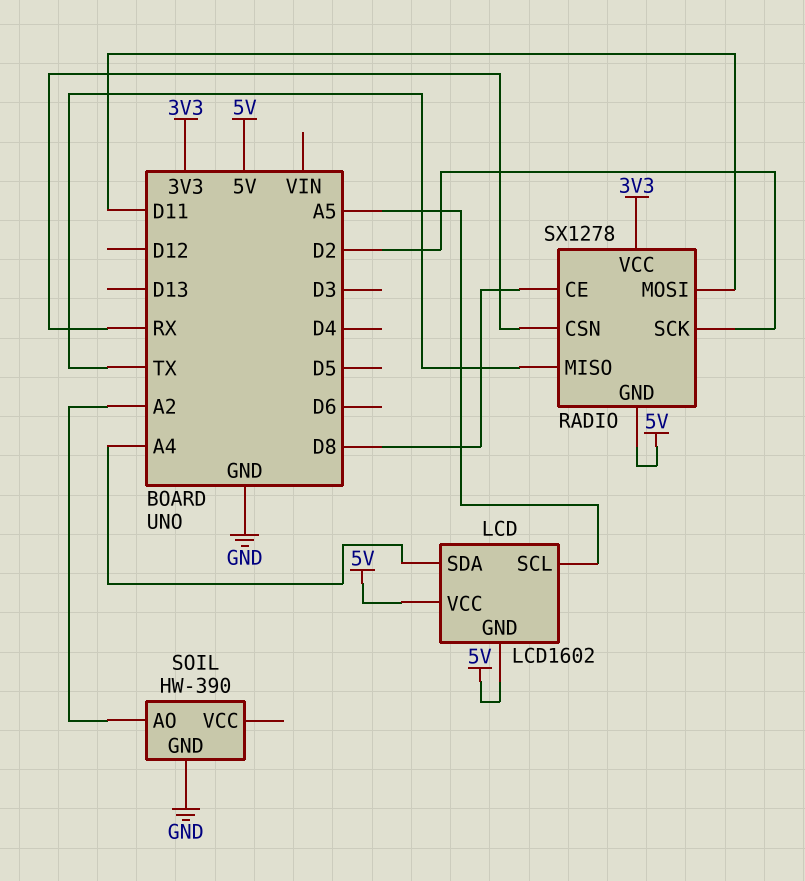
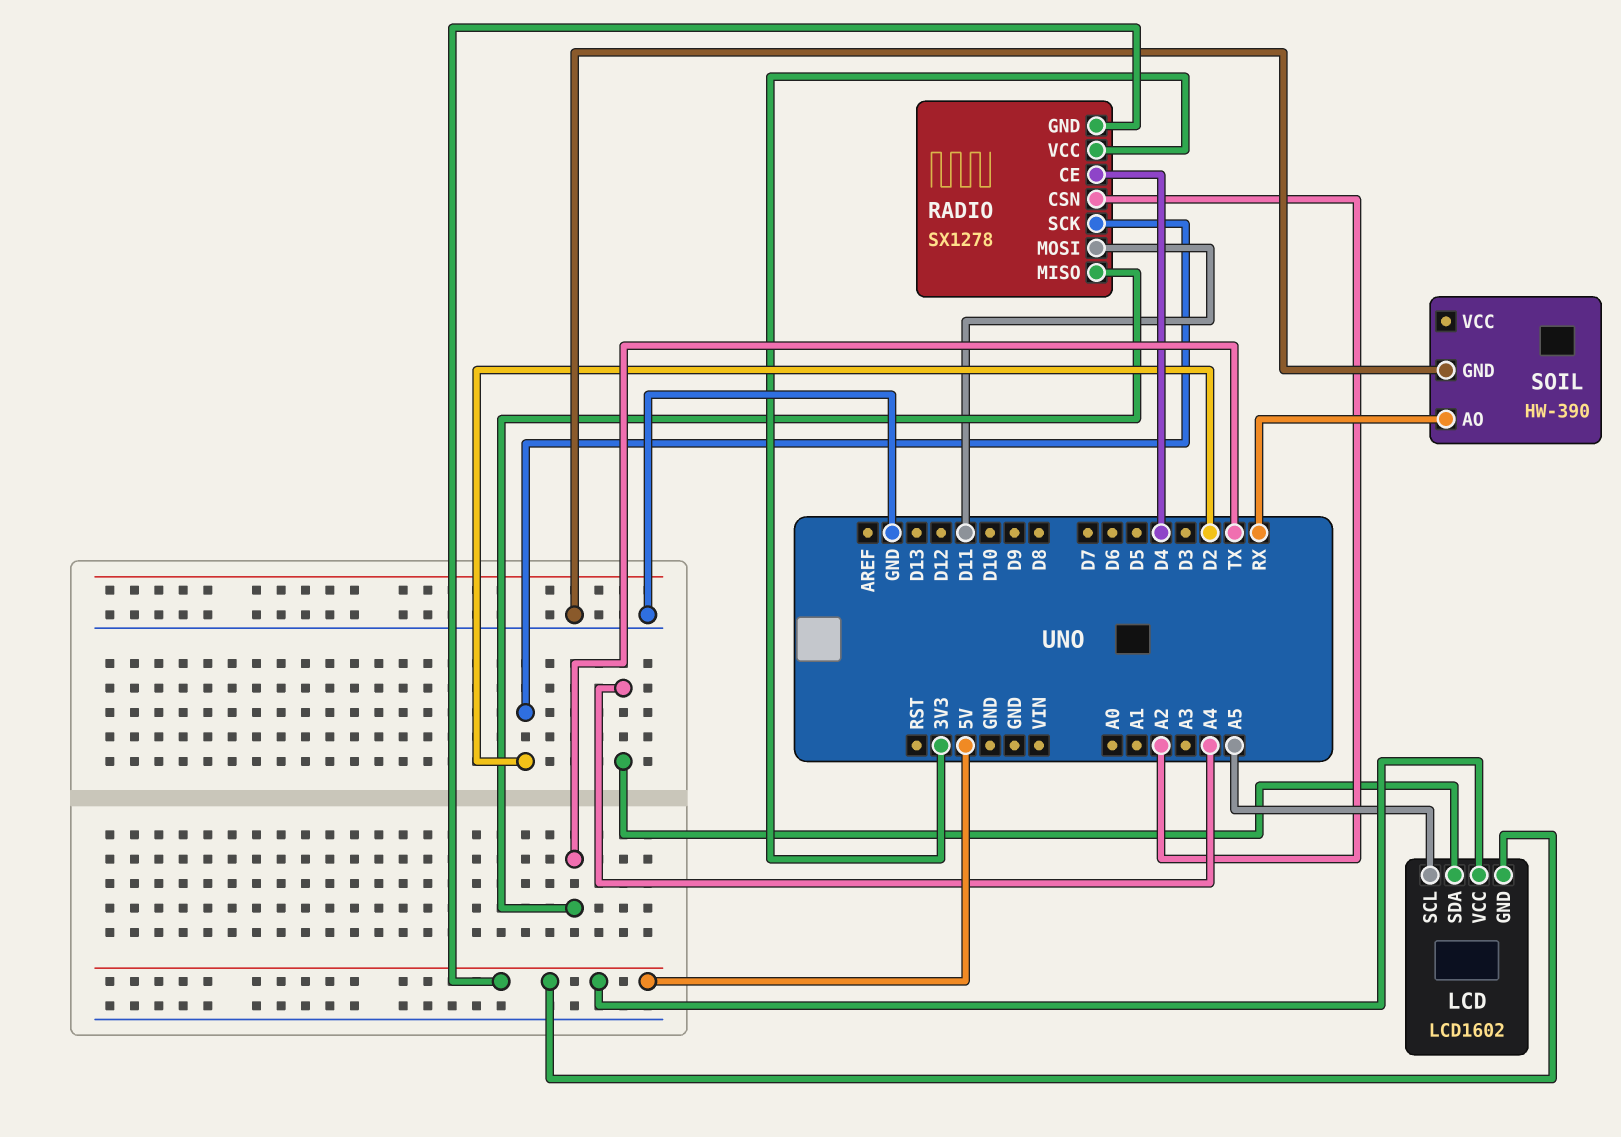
RADIO pin CE: D8 -> D4
RADIO pin CSN: RX -> A2
SOIL pin AO: A2 -> RX

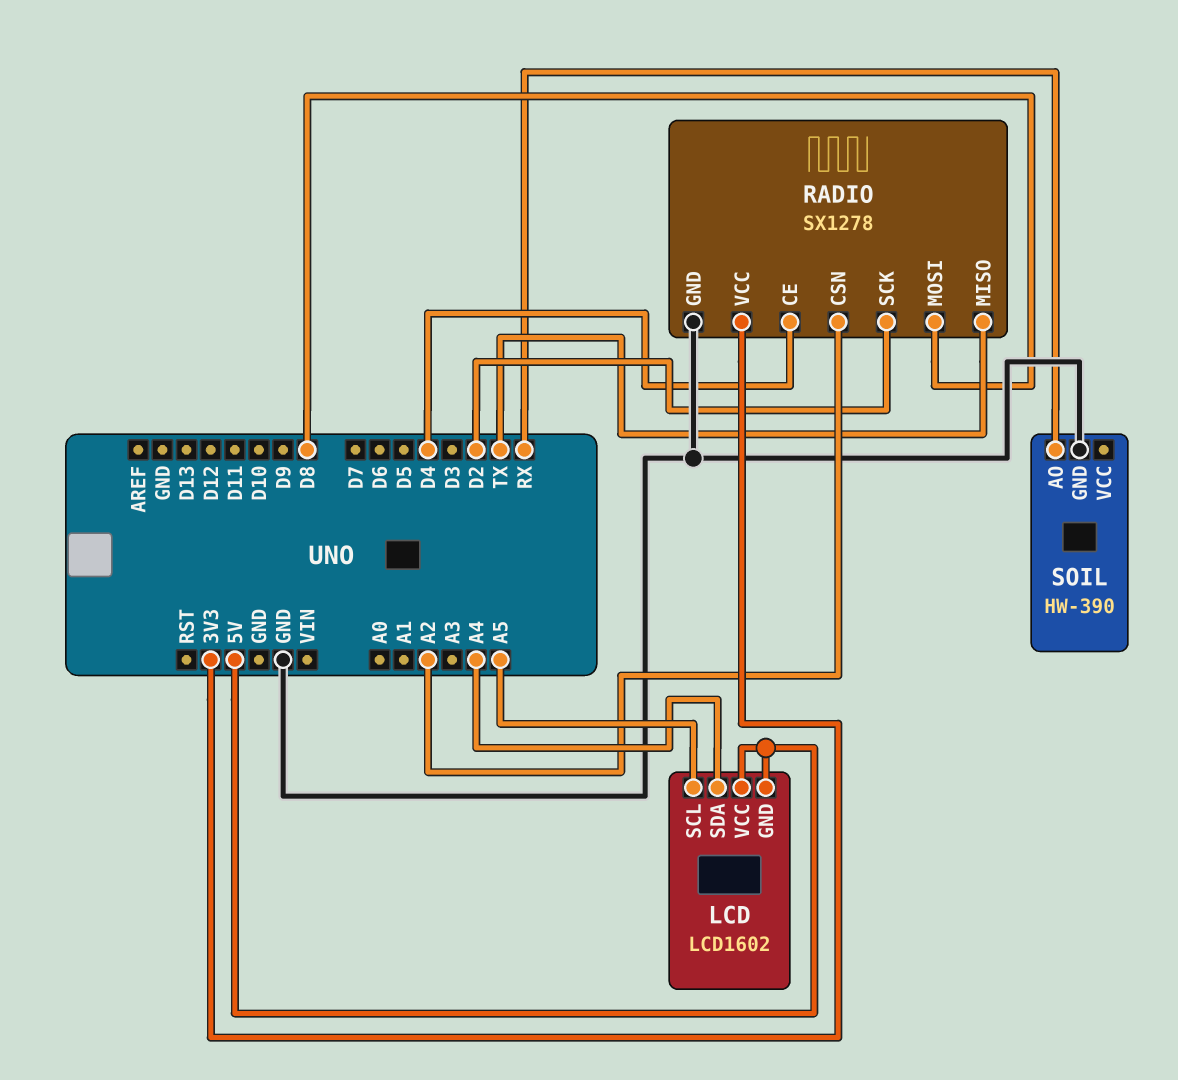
RADIO pin GND: 5V -> GND
RADIO pin MOSI: D11 -> D8

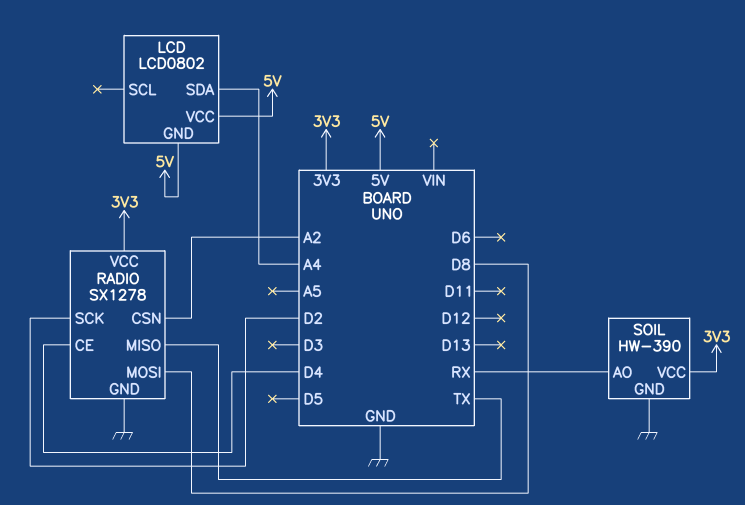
LCD: LCD1602 -> LCD0802
LCD pin SCL: A5 -> none
SOIL pin VCC: none -> 3V3

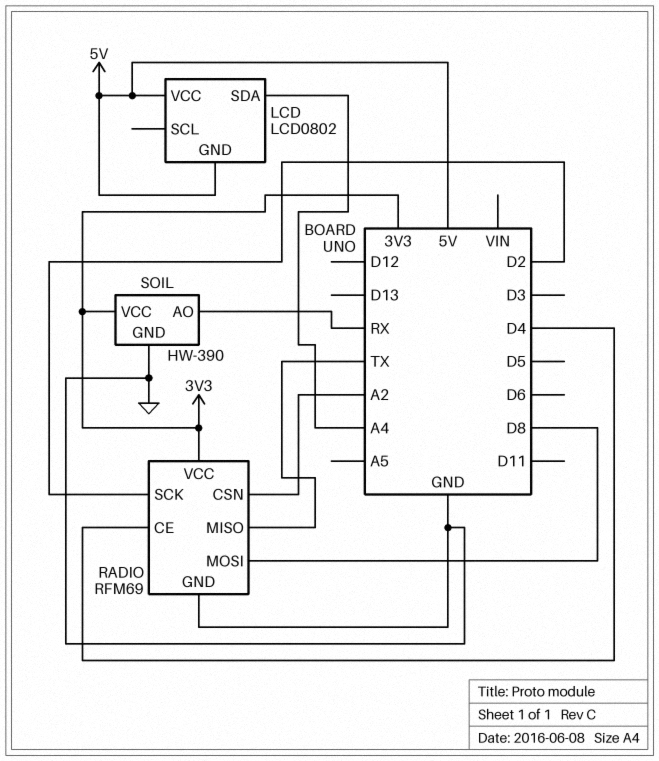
RADIO: SX1278 -> RFM69

